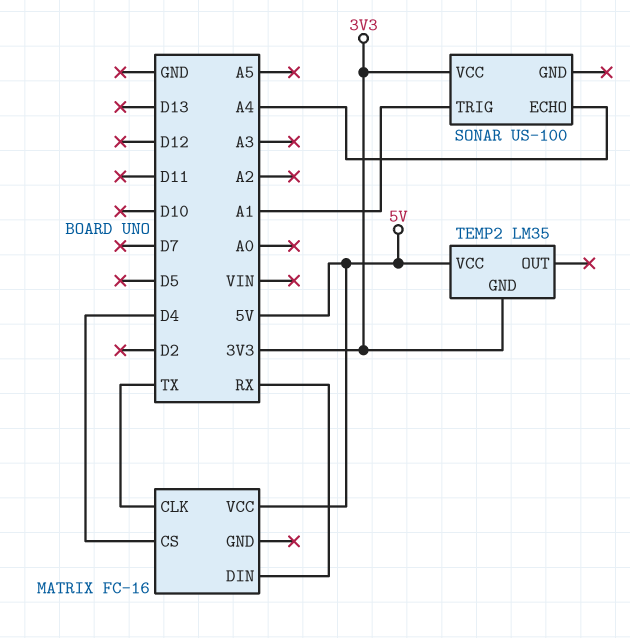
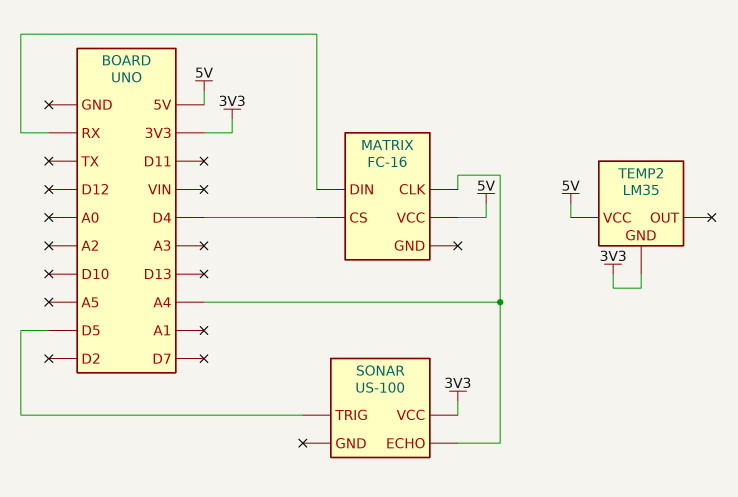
MATRIX pin CLK: TX -> A4
SONAR pin TRIG: A1 -> D5

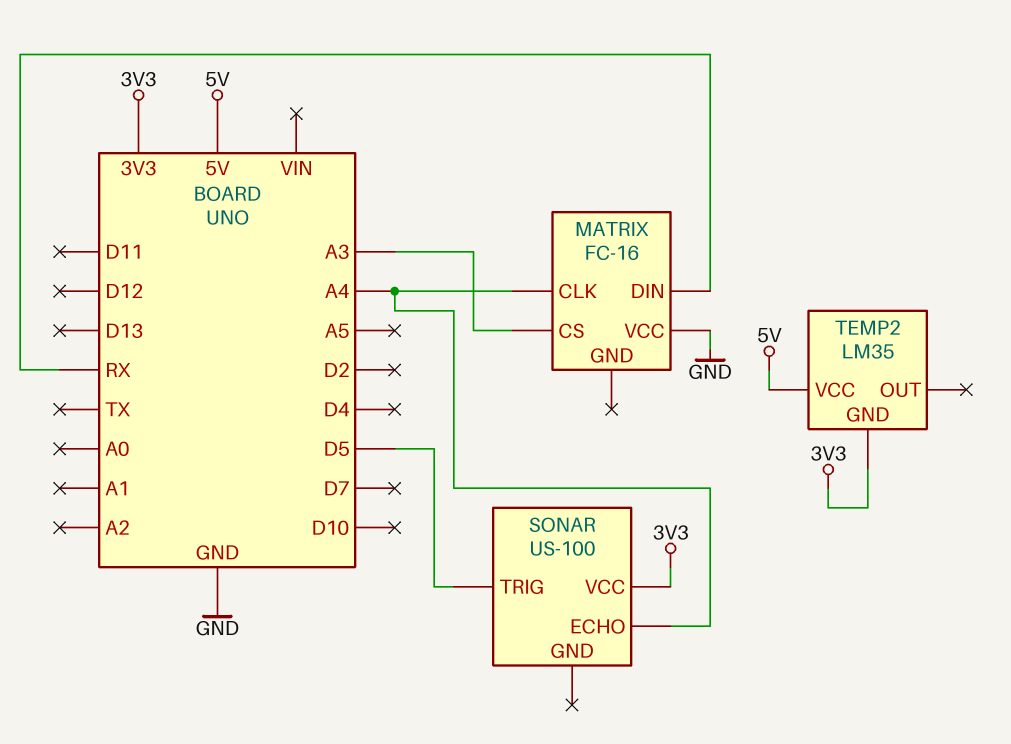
MATRIX pin CS: D4 -> A3
MATRIX pin VCC: 5V -> GND

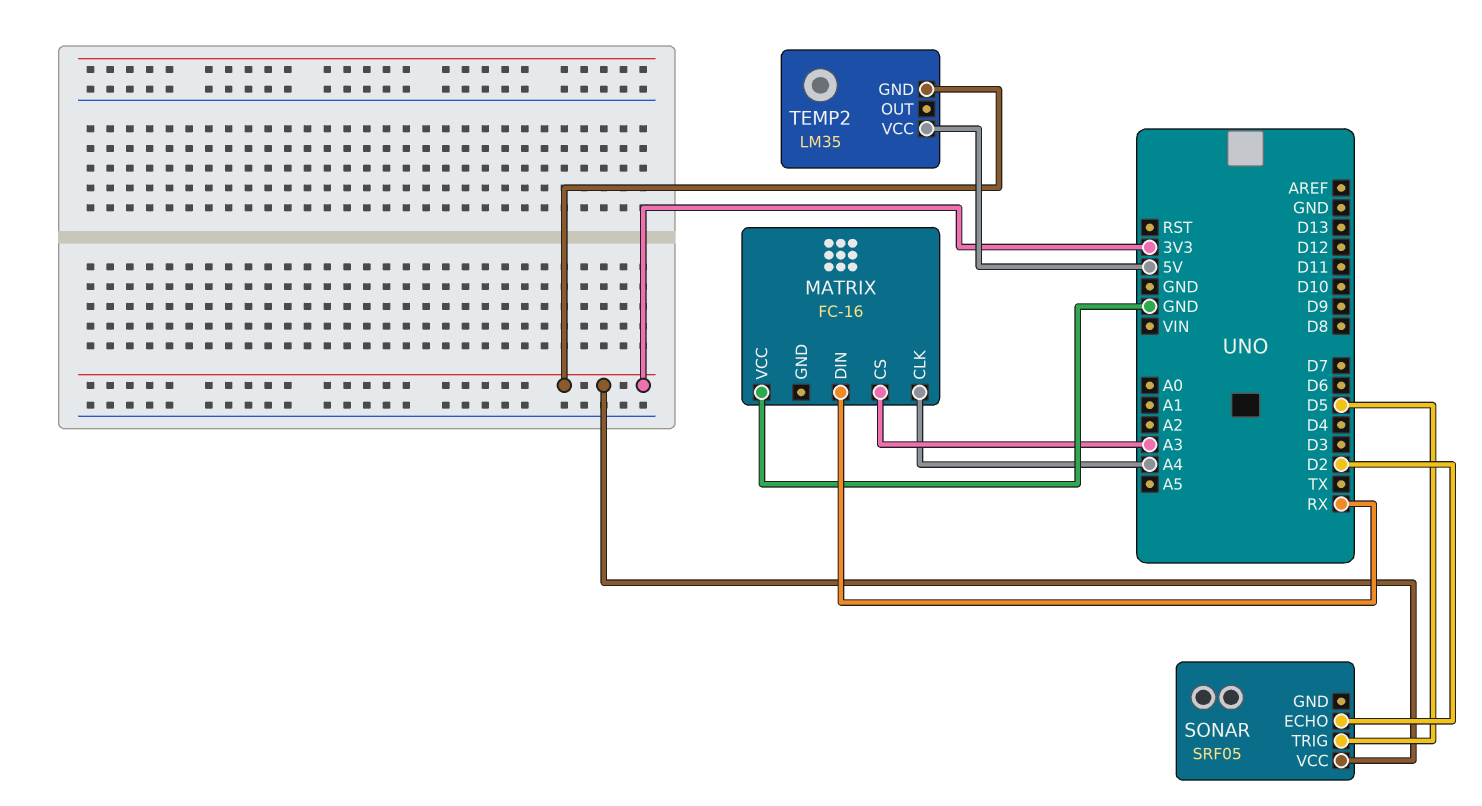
SONAR: US-100 -> SRF05
SONAR pin ECHO: A4 -> D2

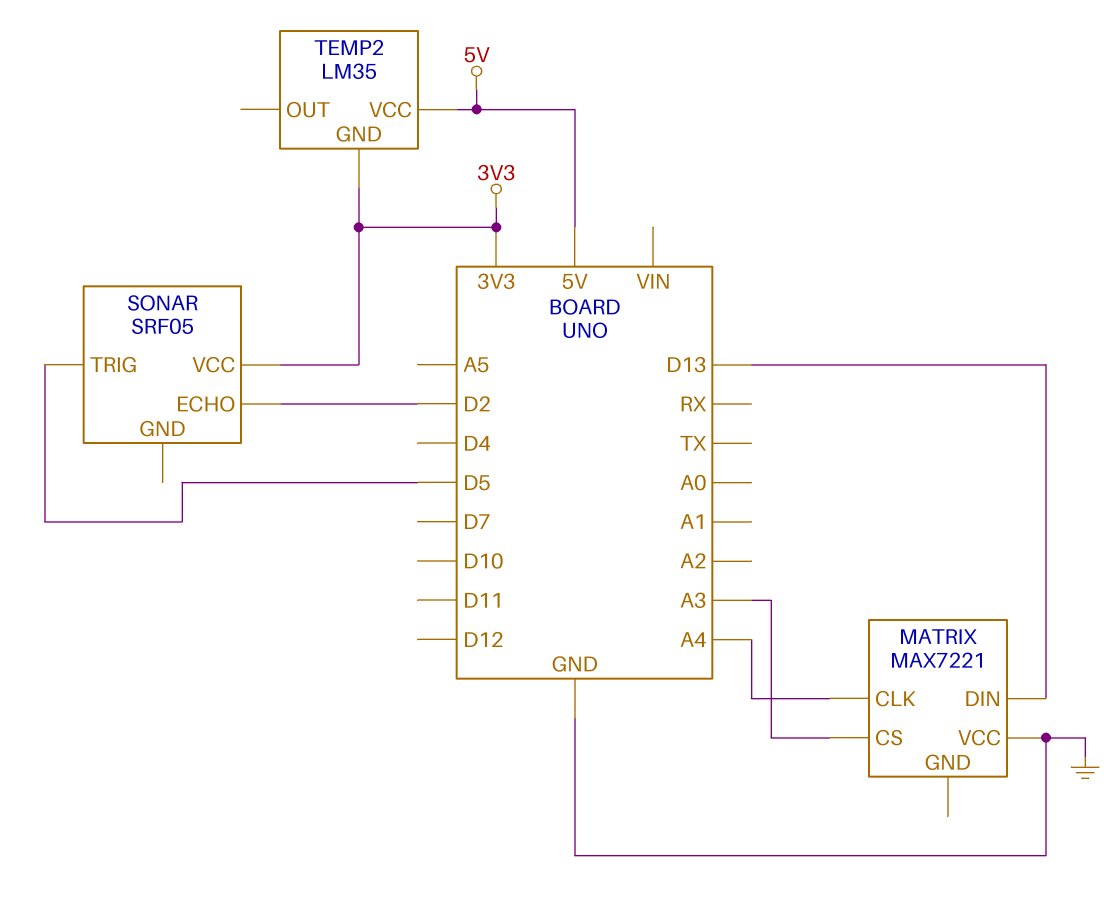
MATRIX: FC-16 -> MAX7221
MATRIX pin DIN: RX -> D13

